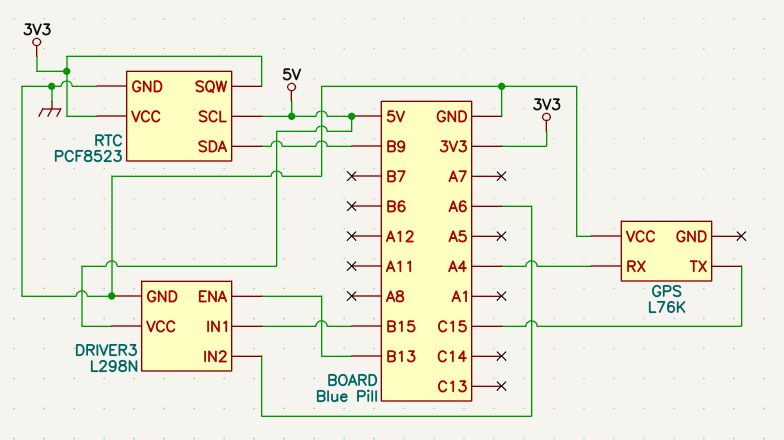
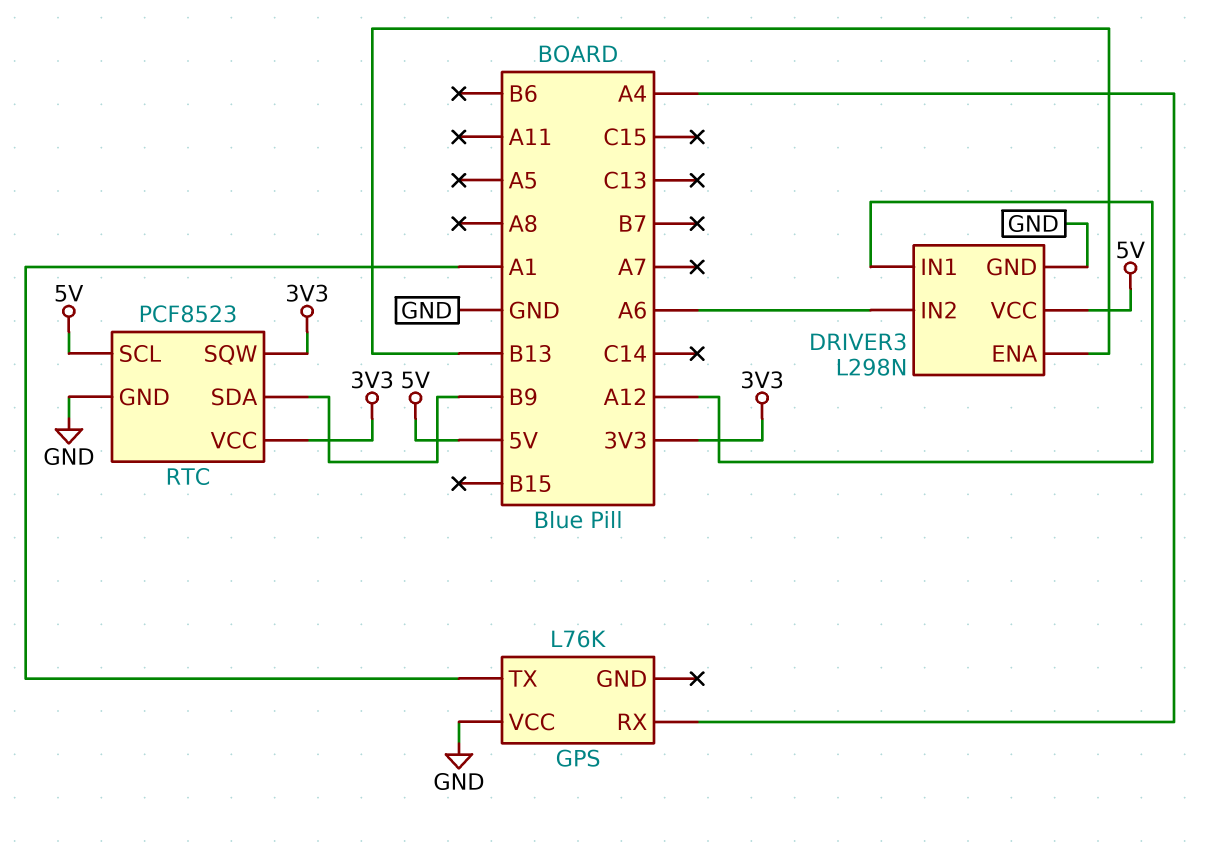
DRIVER3 pin IN1: B15 -> A12
GPS pin TX: C15 -> A1

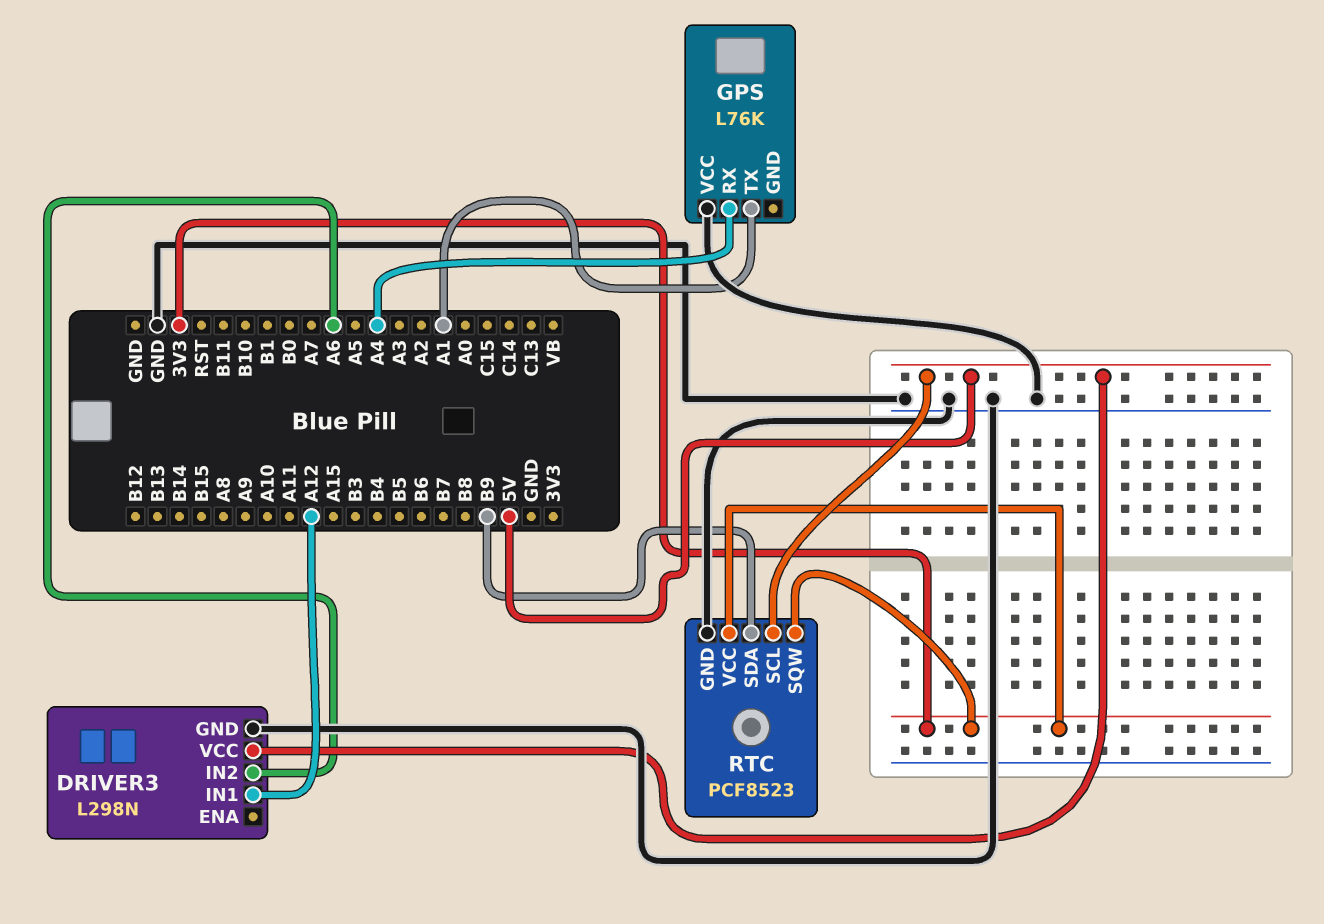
DRIVER3 pin ENA: B13 -> none

